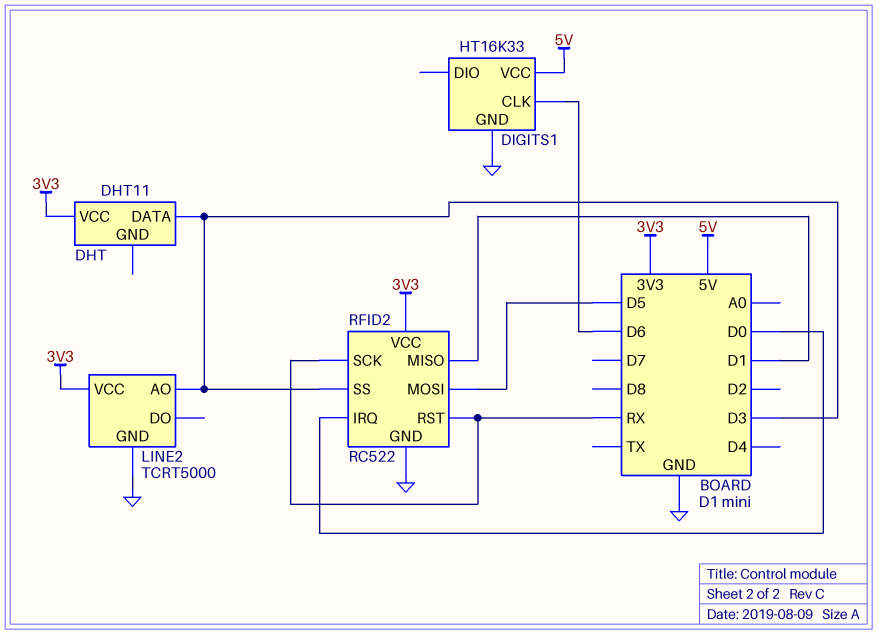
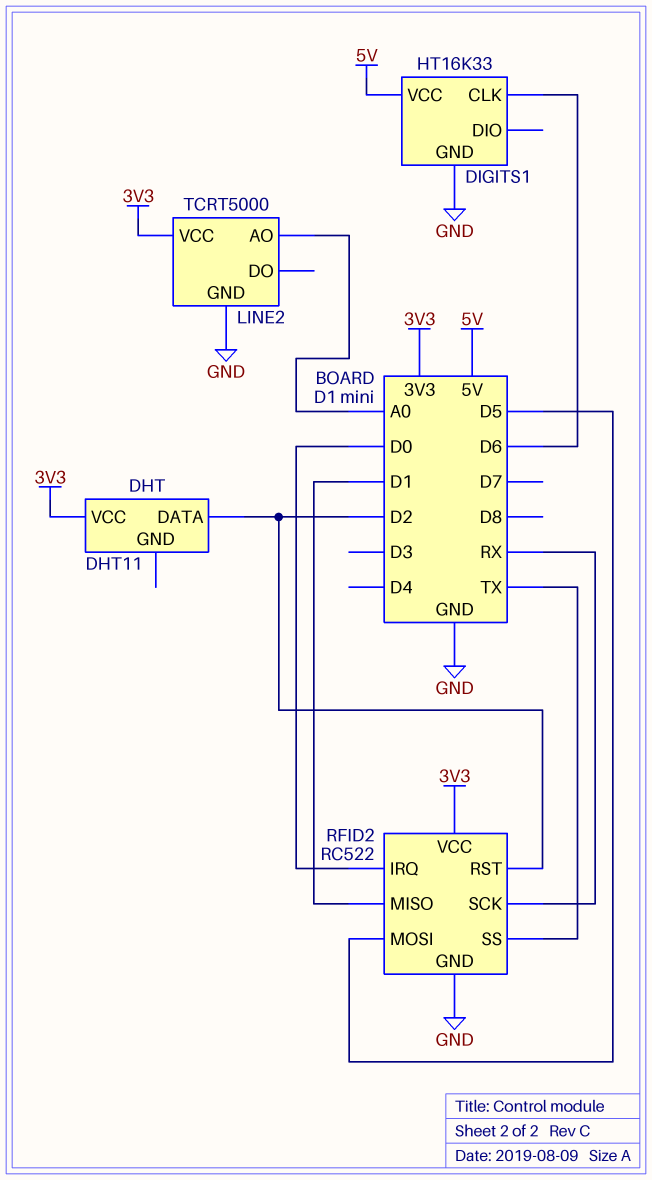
DHT pin DATA: D3 -> D2
LINE2 pin AO: D3 -> A0
RFID2 pin RST: RX -> D2
RFID2 pin SS: D3 -> TX

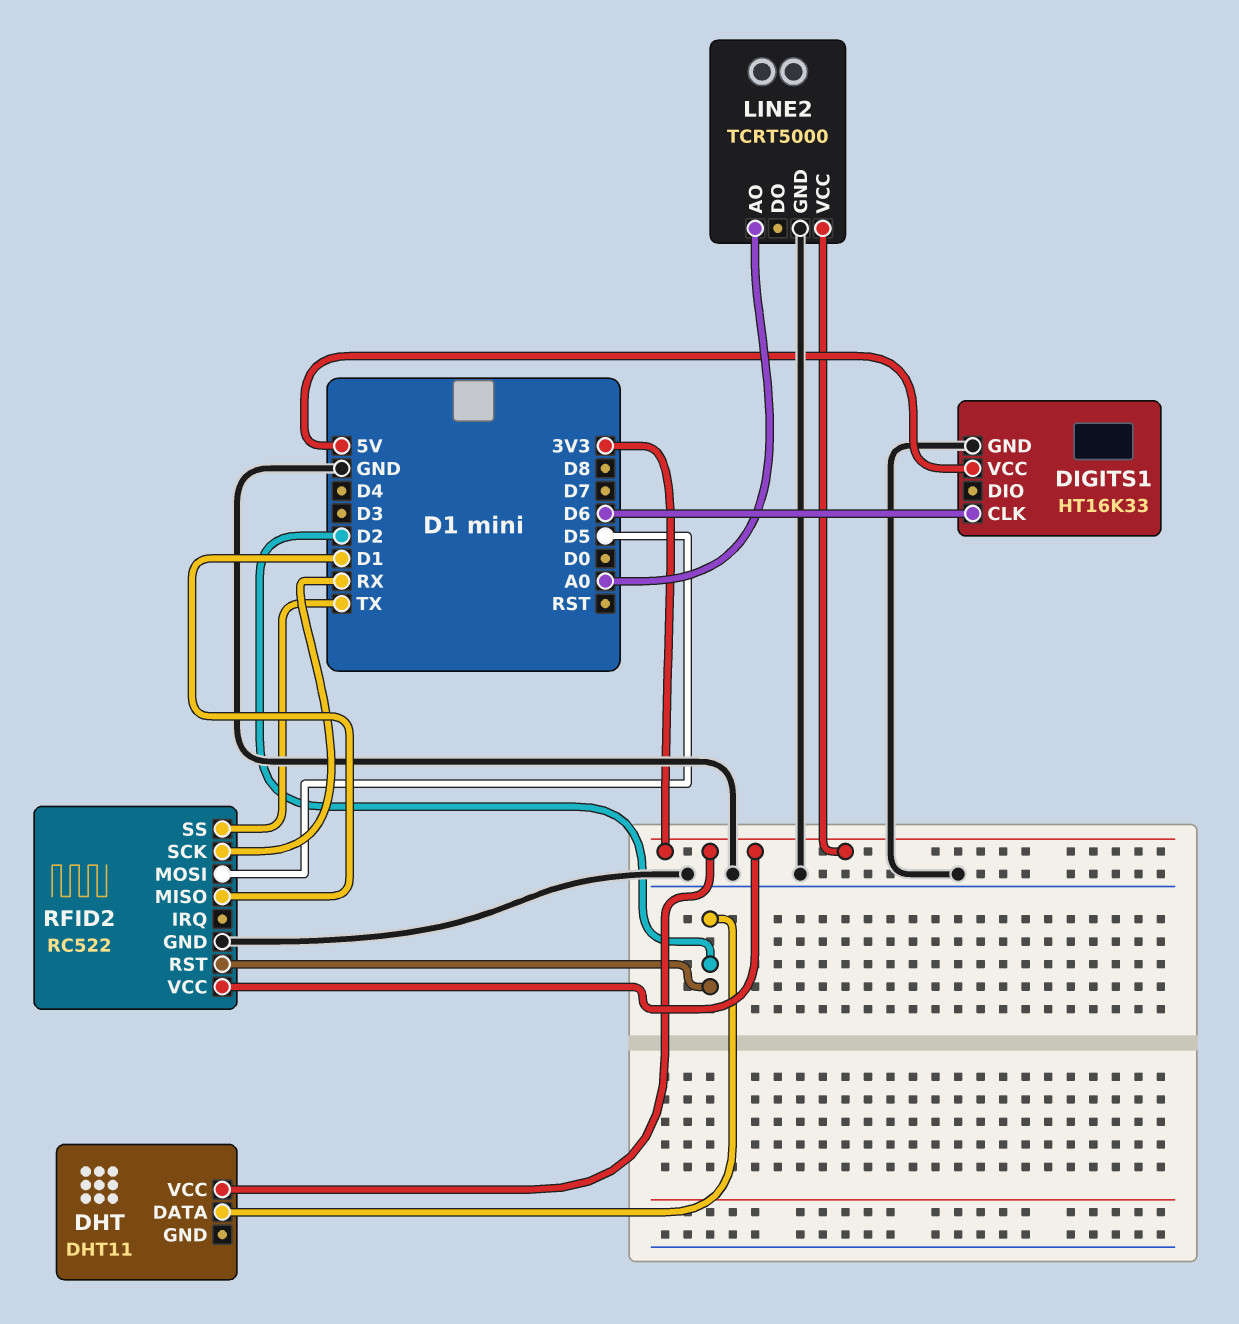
RFID2 pin IRQ: D0 -> none

